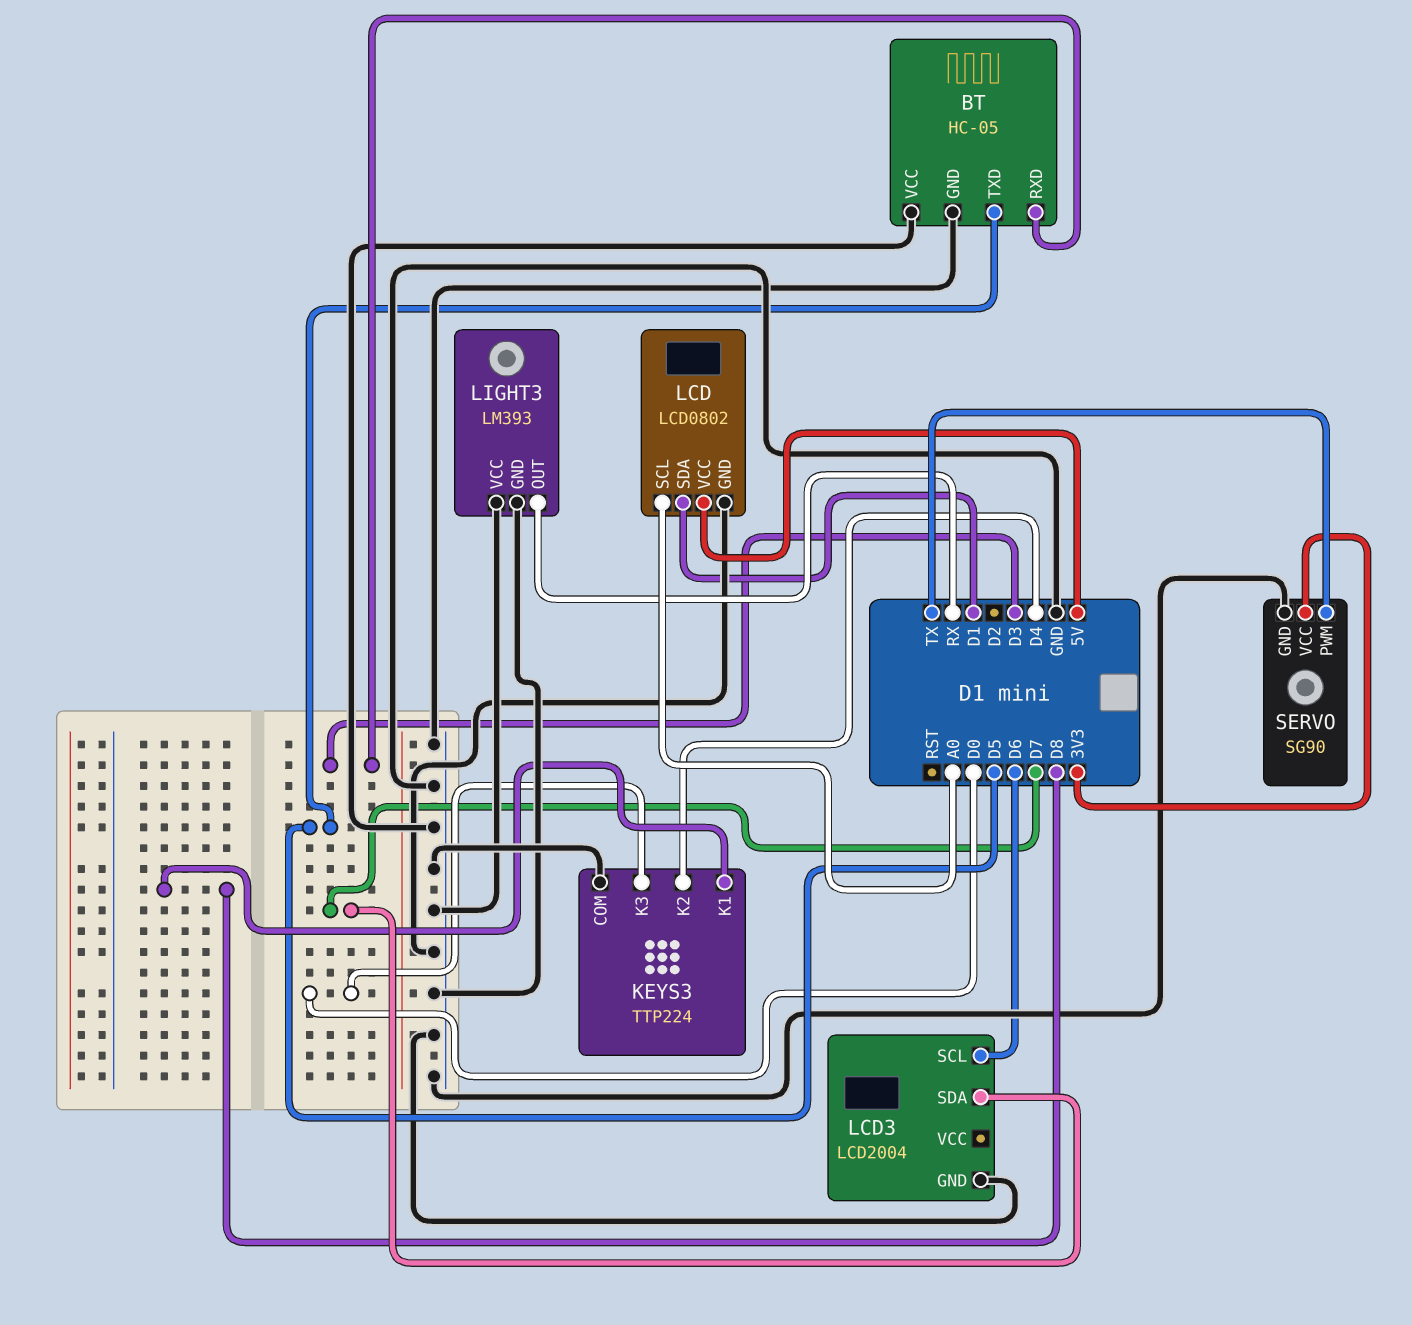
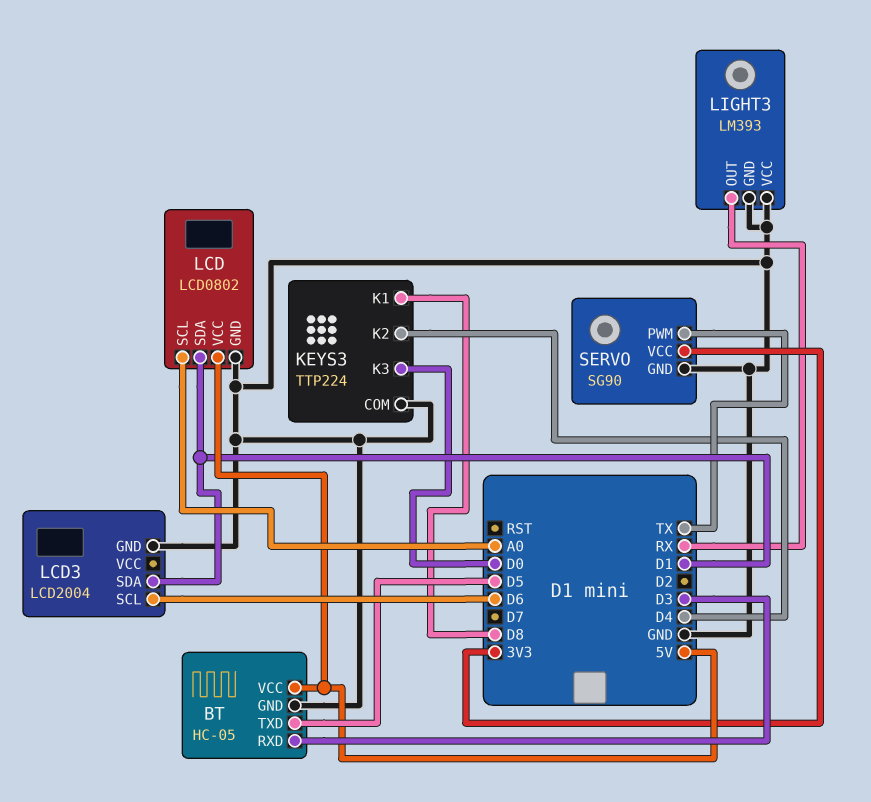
BT pin VCC: GND -> 5V
LCD3 pin SDA: D7 -> D1

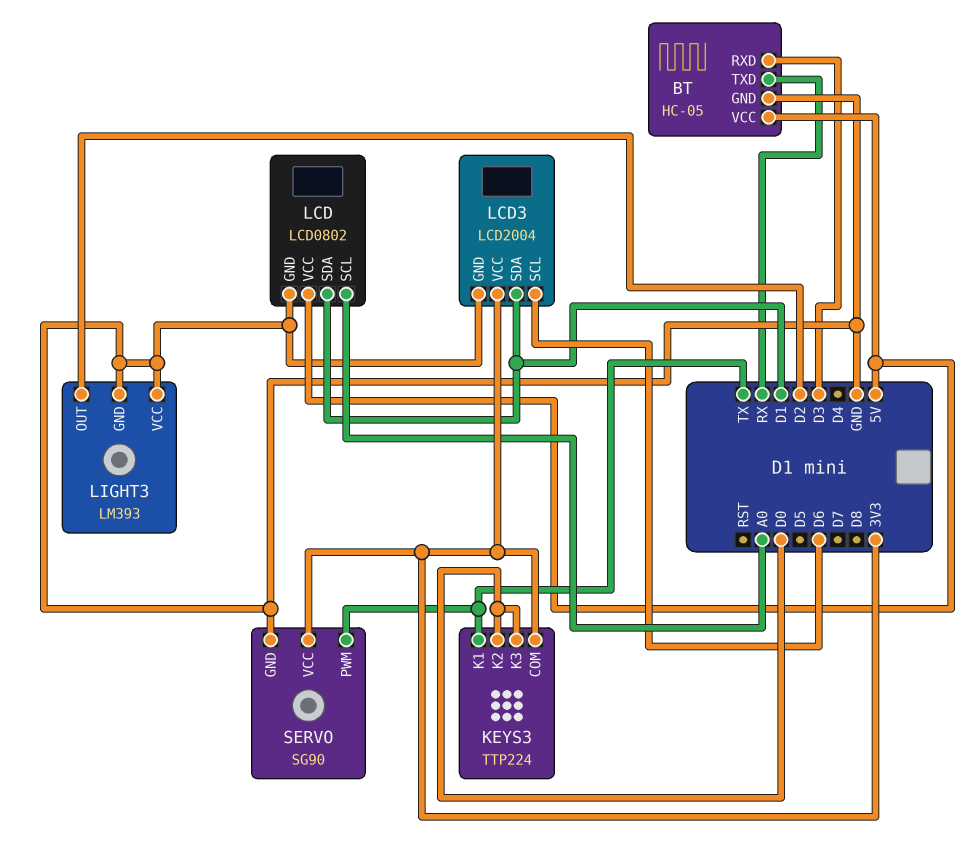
BT pin TXD: D5 -> RX
KEYS3 pin COM: GND -> 3V3
KEYS3 pin K1: D8 -> TX
KEYS3 pin K2: D4 -> D0
LCD3 pin VCC: none -> 3V3
LIGHT3 pin OUT: RX -> D2

